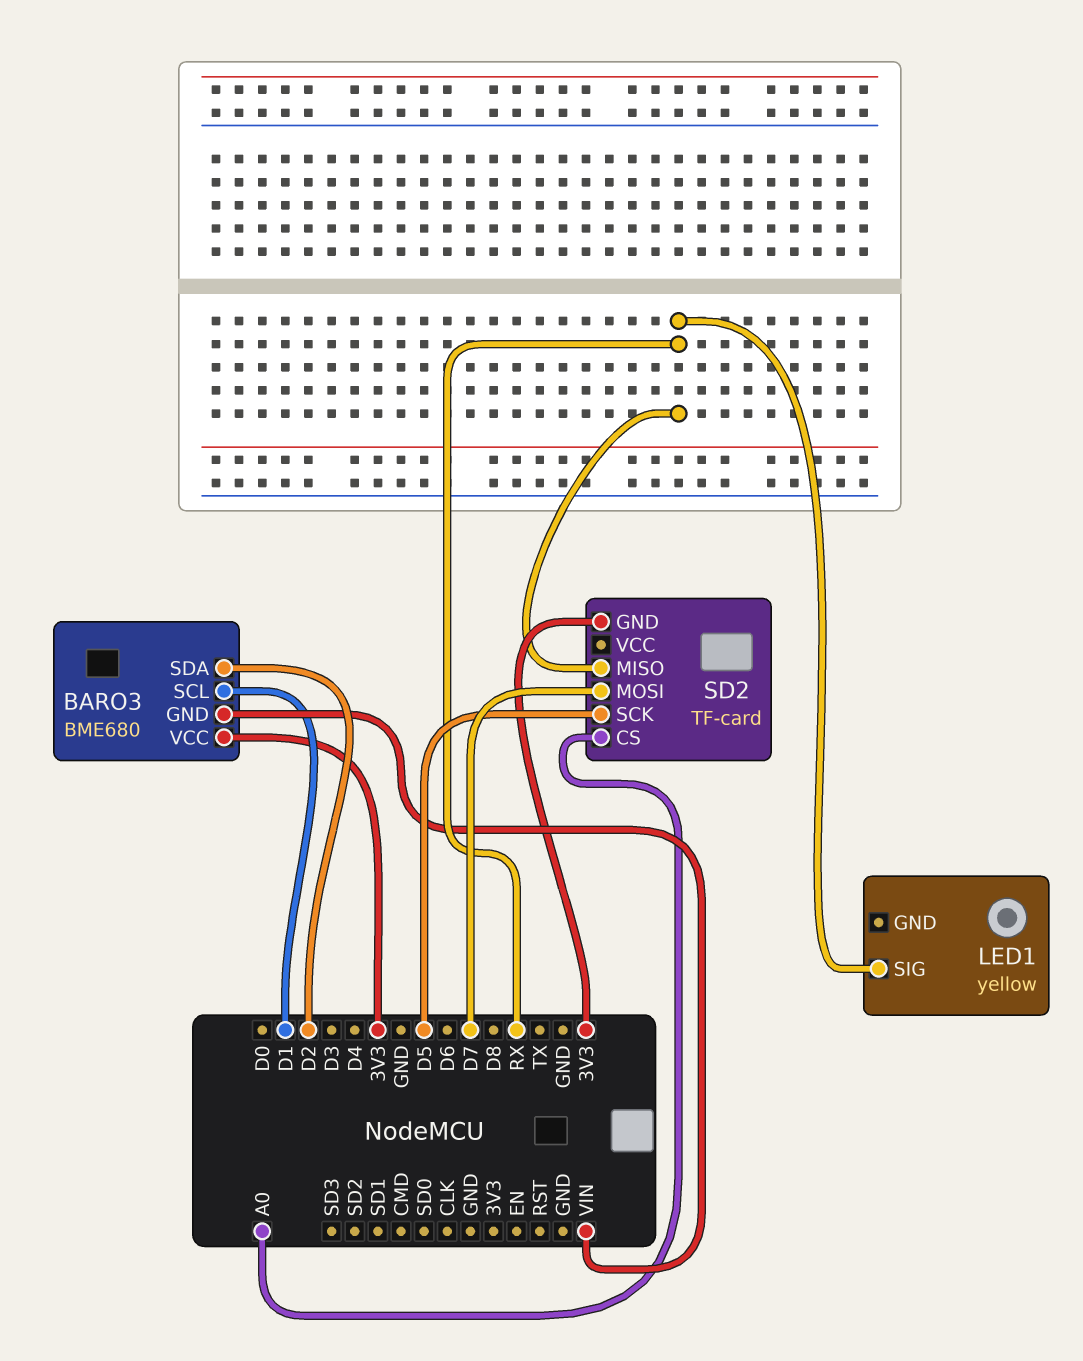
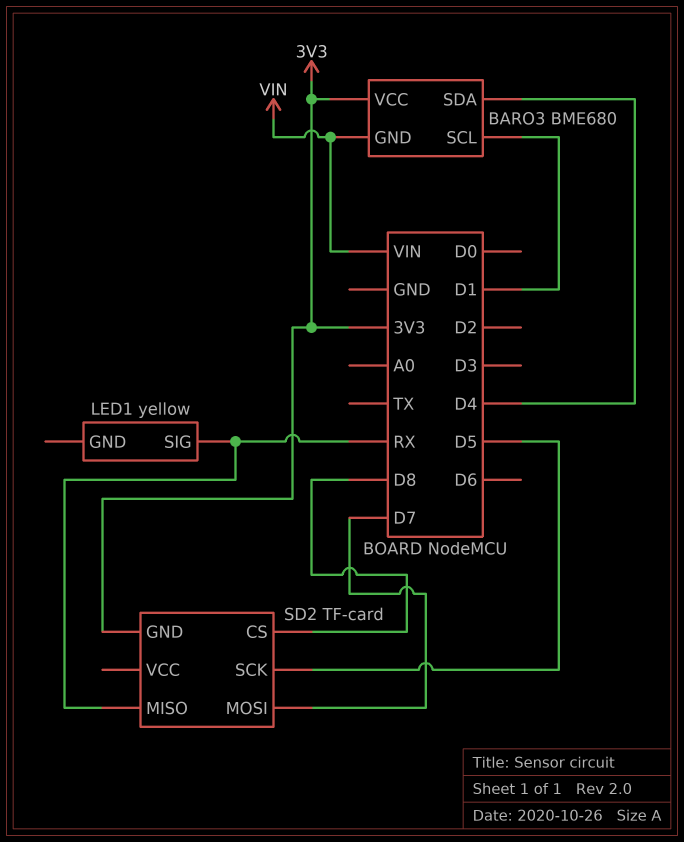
BARO3 pin SDA: D2 -> D4
SD2 pin CS: A0 -> D8

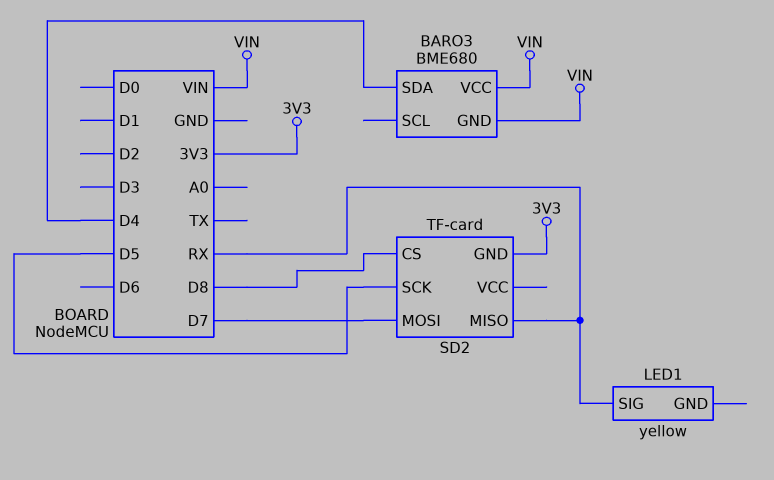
BARO3 pin SCL: D1 -> none
BARO3 pin VCC: 3V3 -> VIN

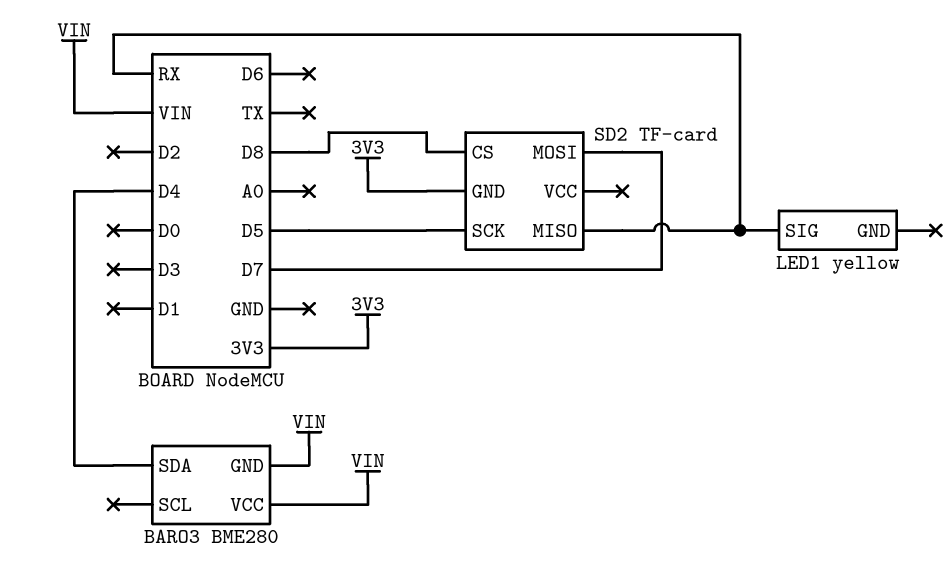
BARO3: BME680 -> BME280

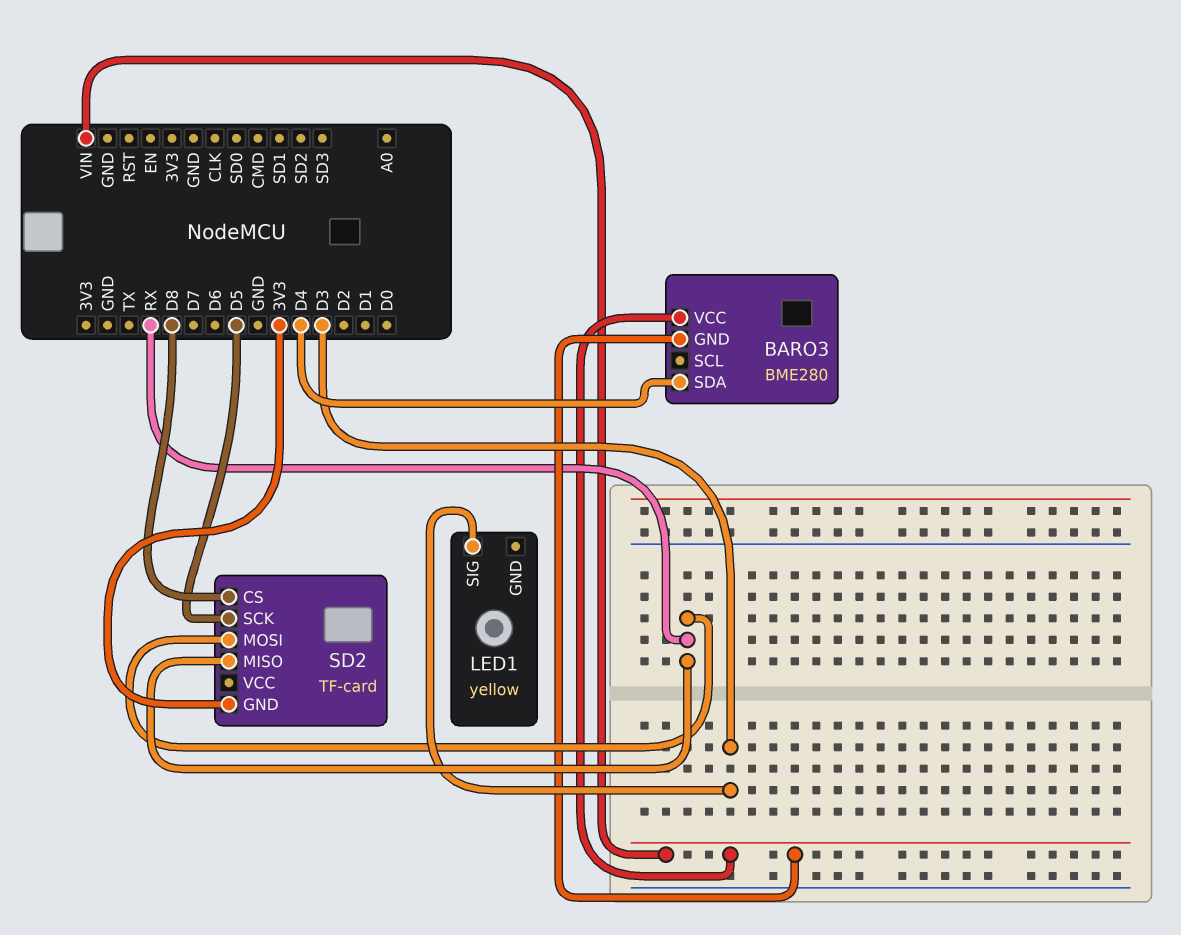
LED1 pin SIG: RX -> D3
SD2 pin MOSI: D7 -> RX

